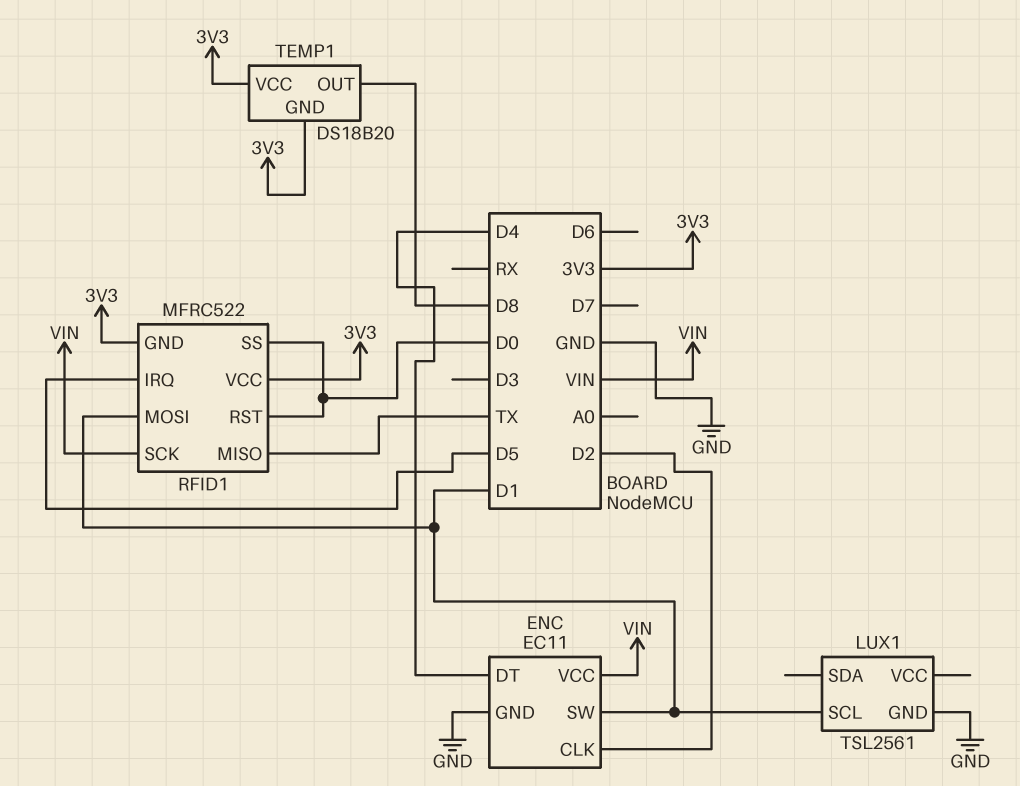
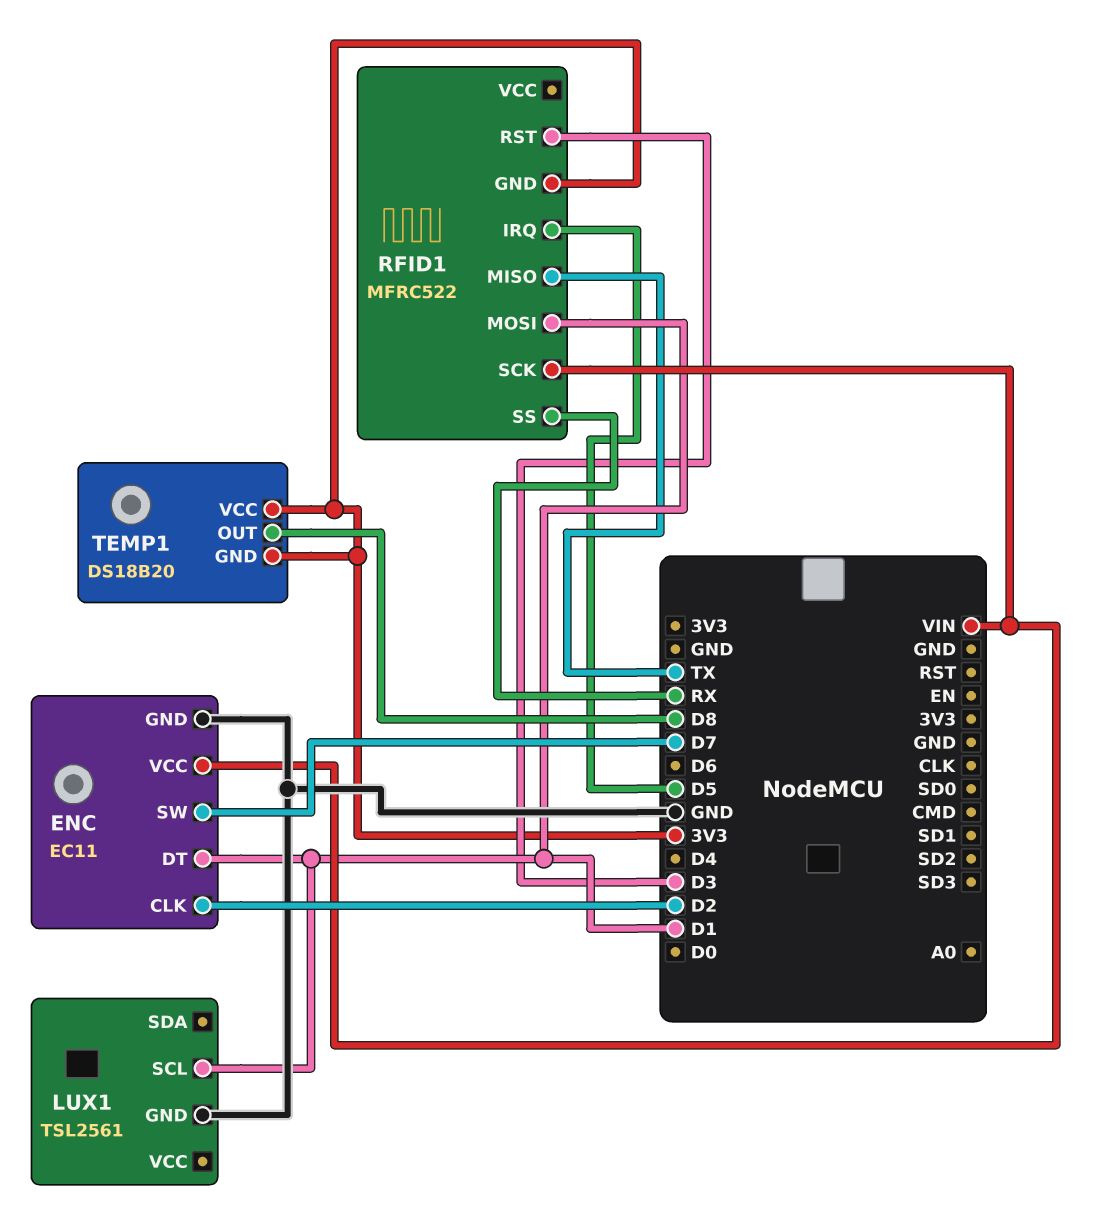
ENC pin DT: D4 -> D1
ENC pin SW: D1 -> D7
RFID1 pin RST: D0 -> D3
RFID1 pin SS: D0 -> RX
RFID1 pin VCC: 3V3 -> none

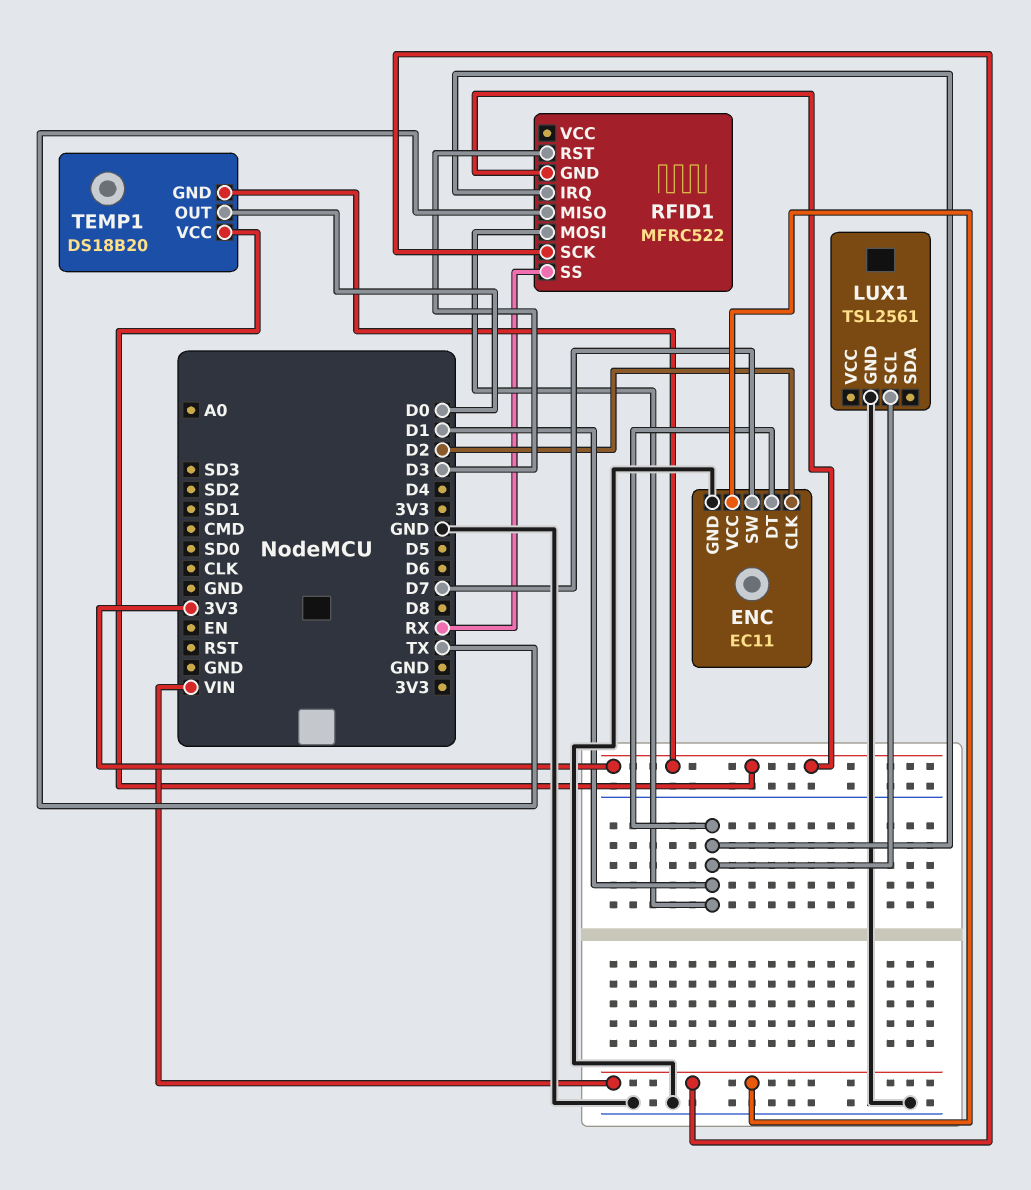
RFID1 pin IRQ: D5 -> D1
TEMP1 pin OUT: D8 -> D0

